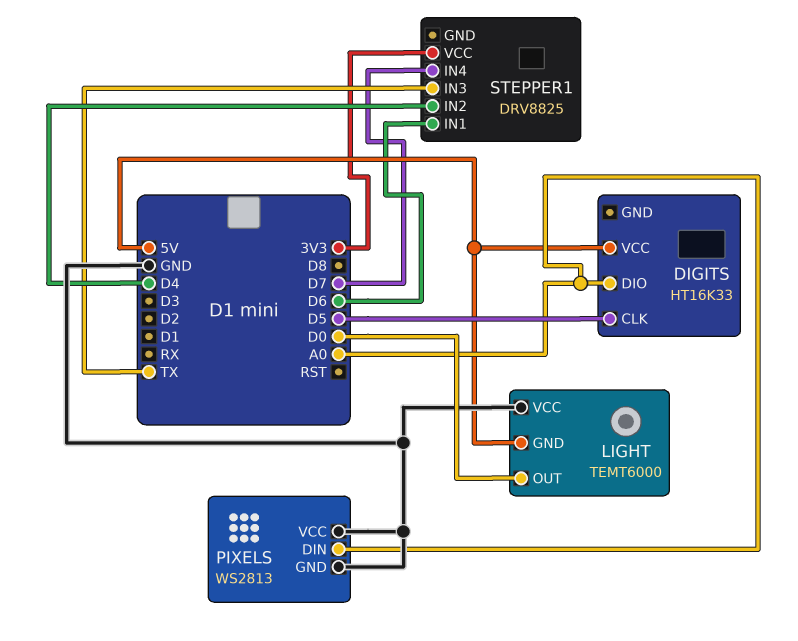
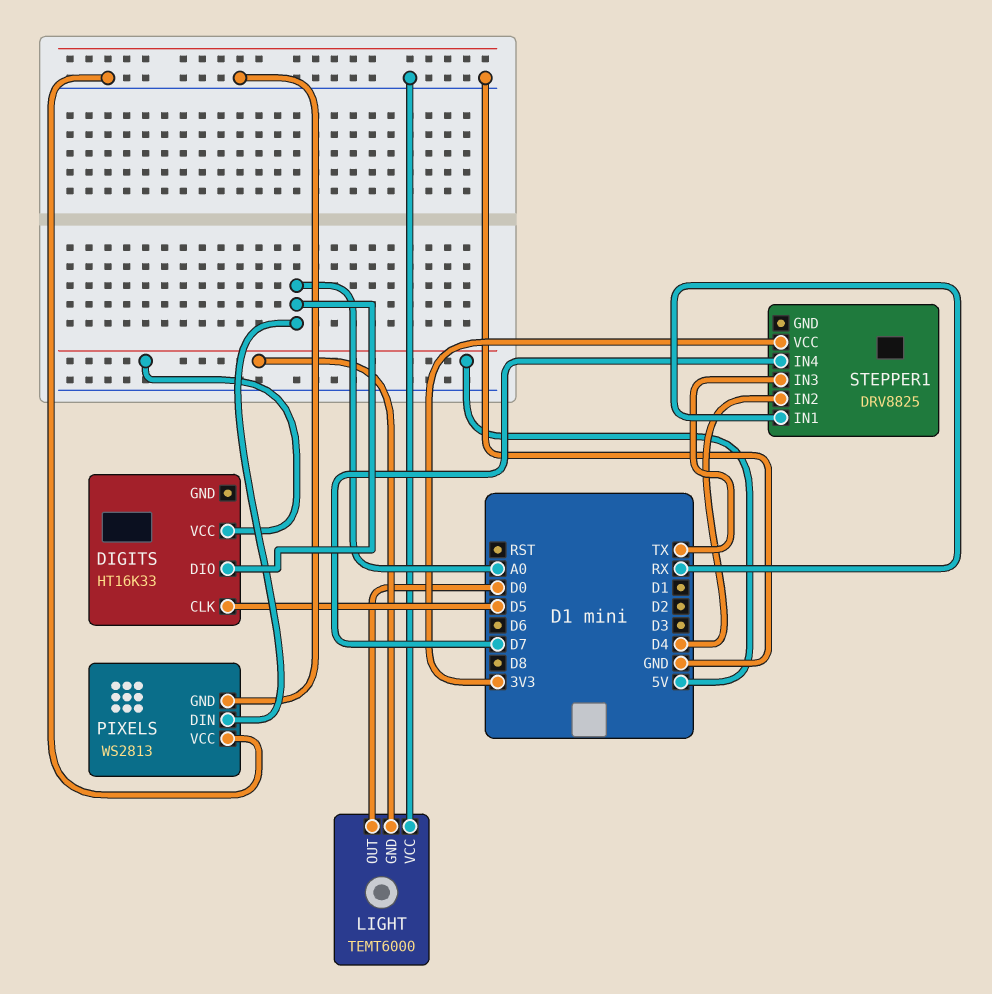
STEPPER1 pin IN1: D6 -> RX

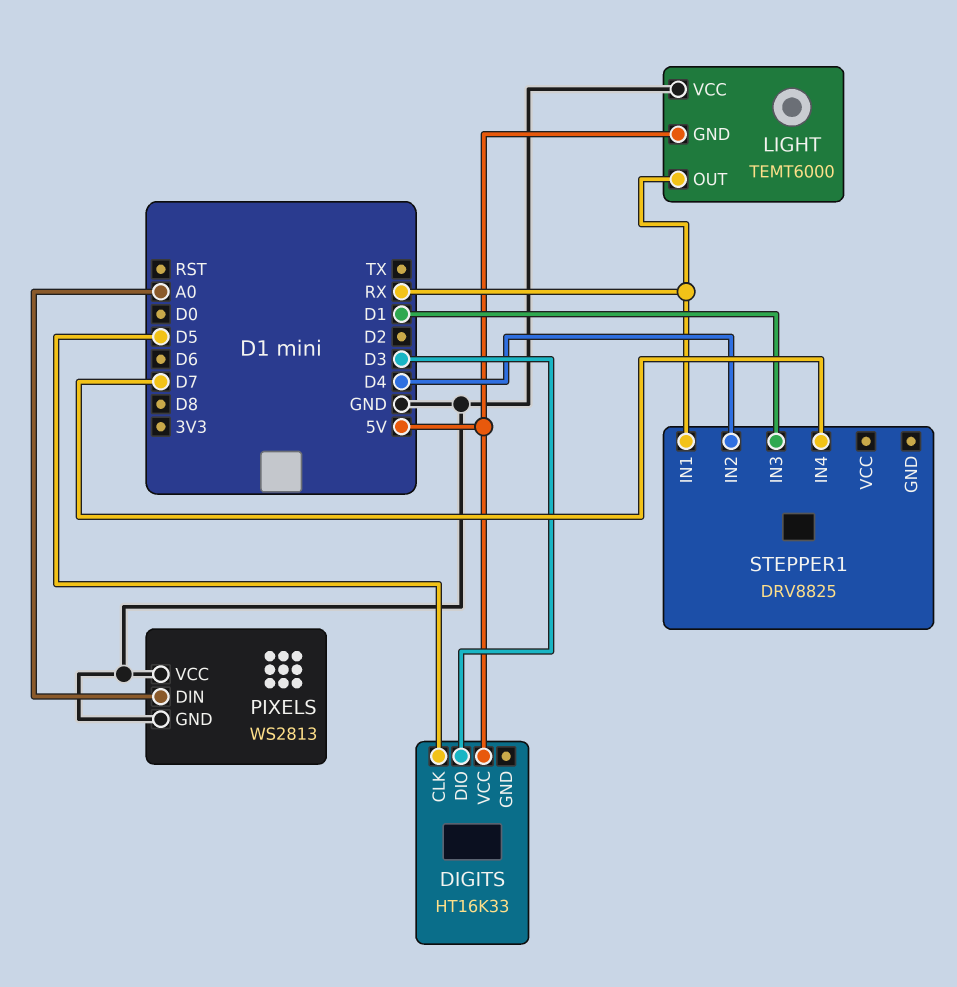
DIGITS pin DIO: A0 -> D3
LIGHT pin OUT: D0 -> RX
STEPPER1 pin IN3: TX -> D1
STEPPER1 pin VCC: 3V3 -> none

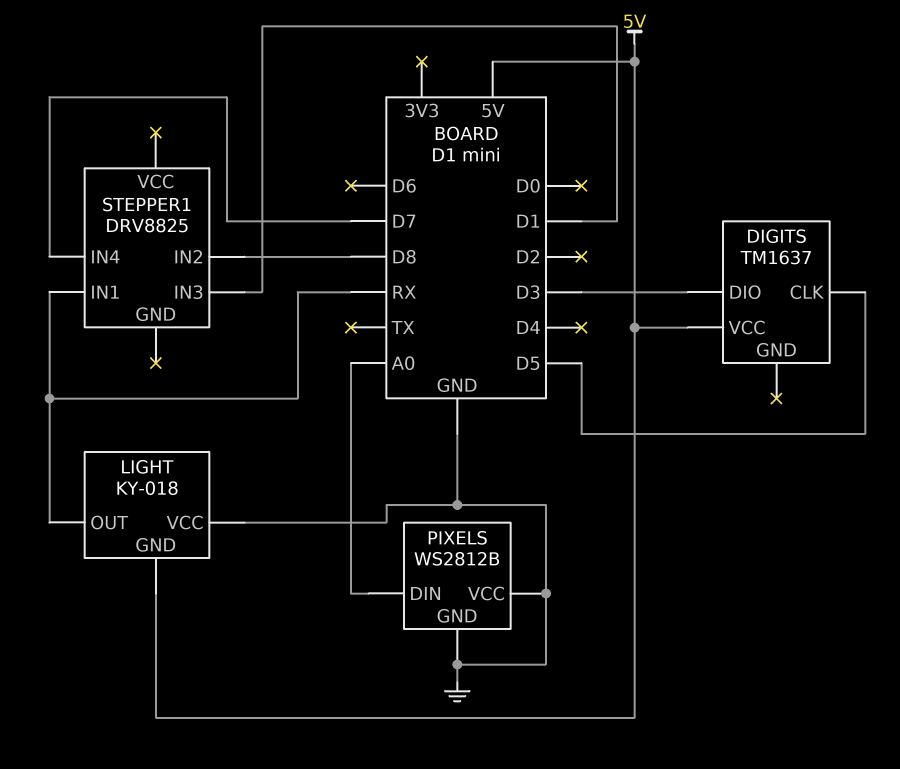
DIGITS: HT16K33 -> TM1637
LIGHT: TEMT6000 -> KY-018
PIXELS: WS2813 -> WS2812B
STEPPER1 pin IN2: D4 -> D8

